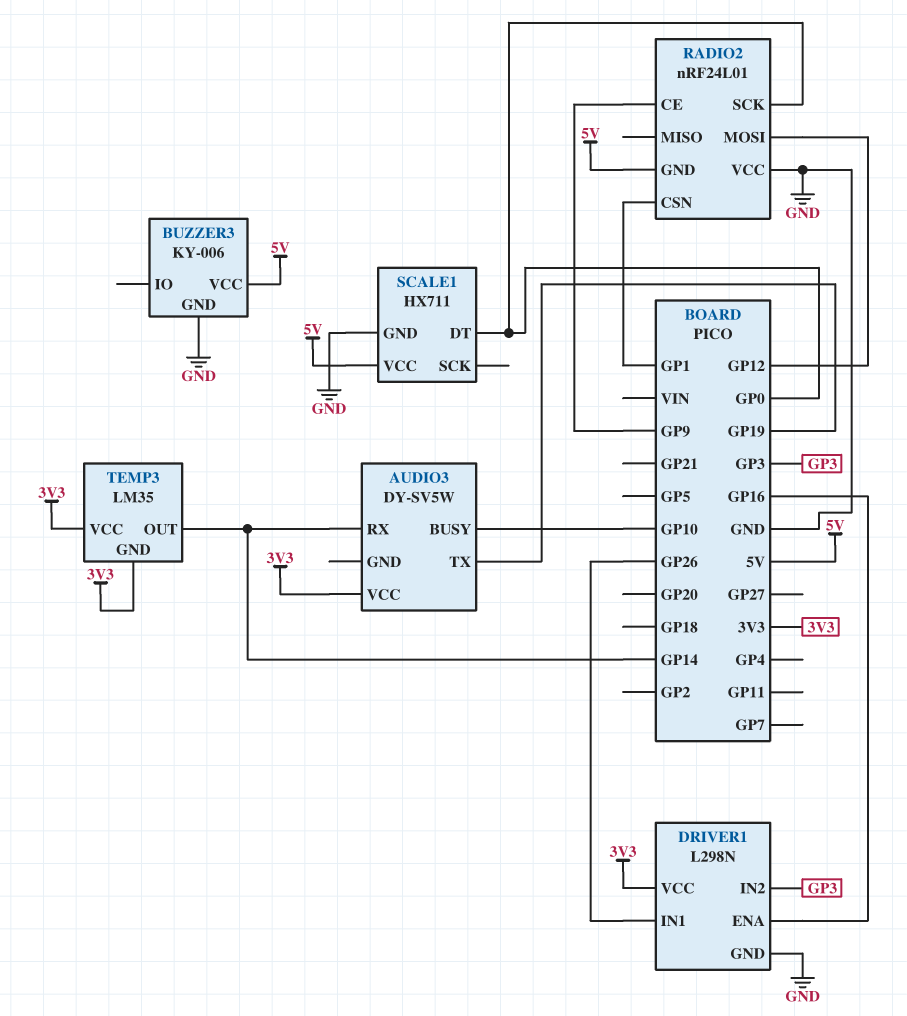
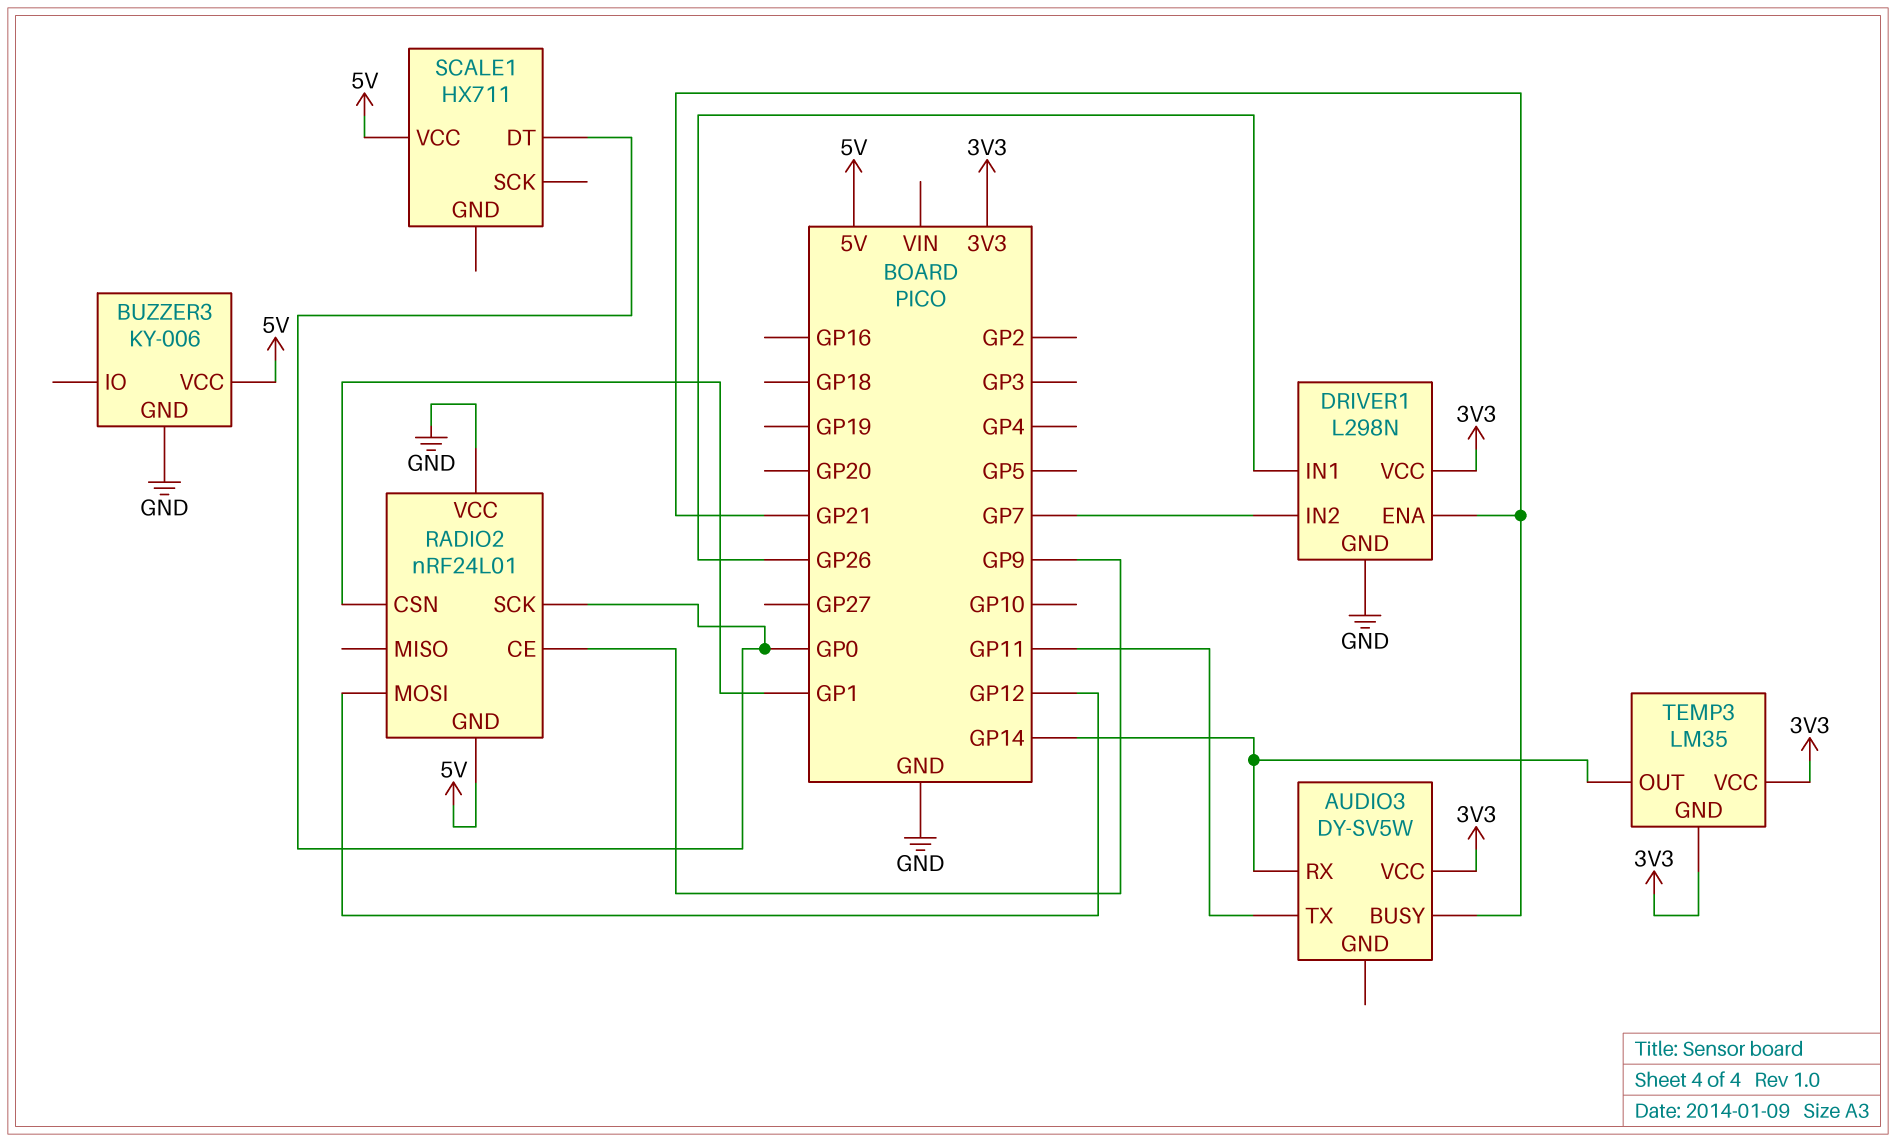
AUDIO3 pin BUSY: GP10 -> GP21
AUDIO3 pin TX: GP19 -> GP11
DRIVER1 pin ENA: GP16 -> GP21
DRIVER1 pin IN2: GP3 -> GP7
SCALE1 pin GND: GND -> none

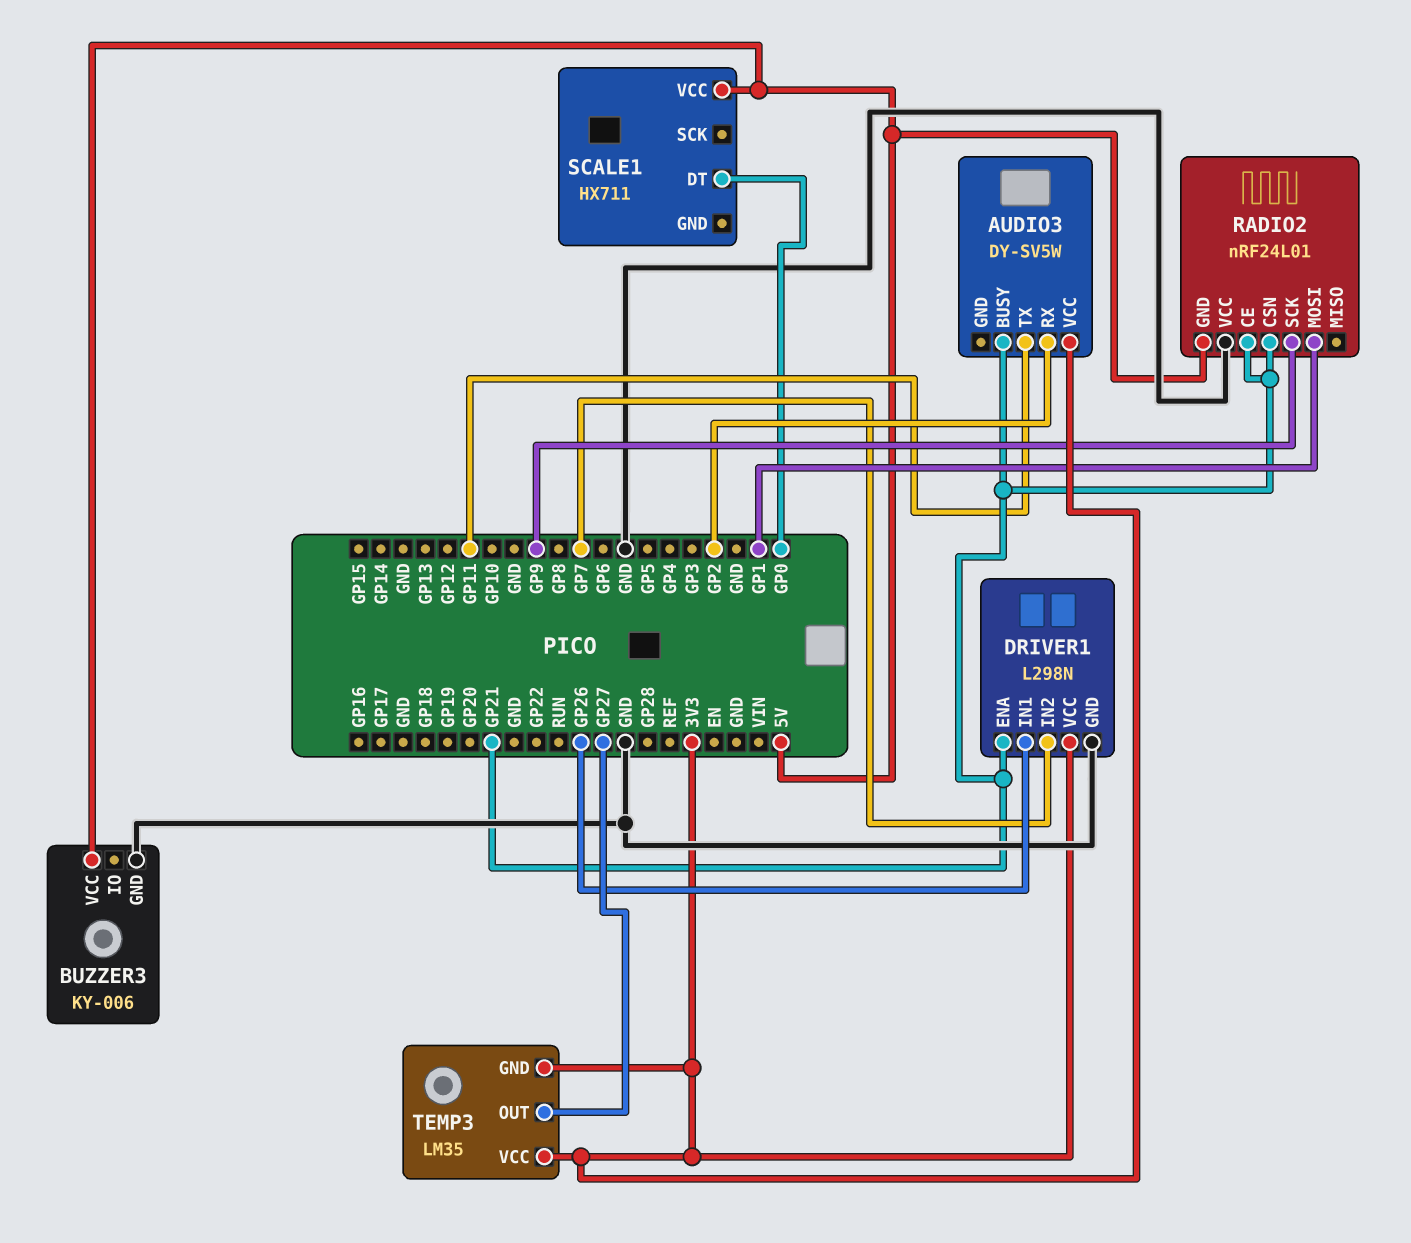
AUDIO3 pin RX: GP14 -> GP2
RADIO2 pin CE: GP9 -> GP21
RADIO2 pin CSN: GP1 -> GP21
RADIO2 pin MOSI: GP12 -> GP1
RADIO2 pin SCK: GP0 -> GP9
TEMP3 pin OUT: GP14 -> GP27

